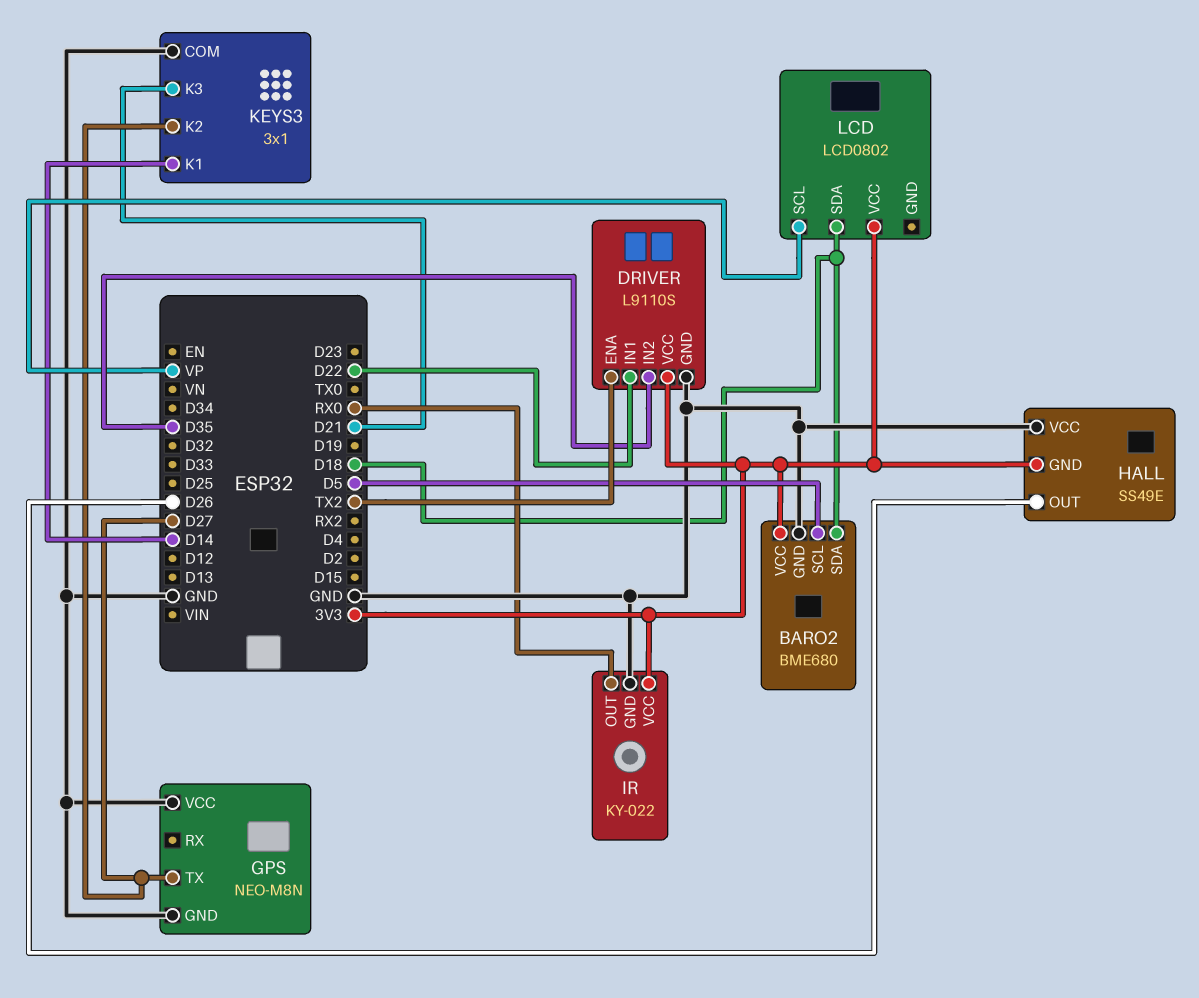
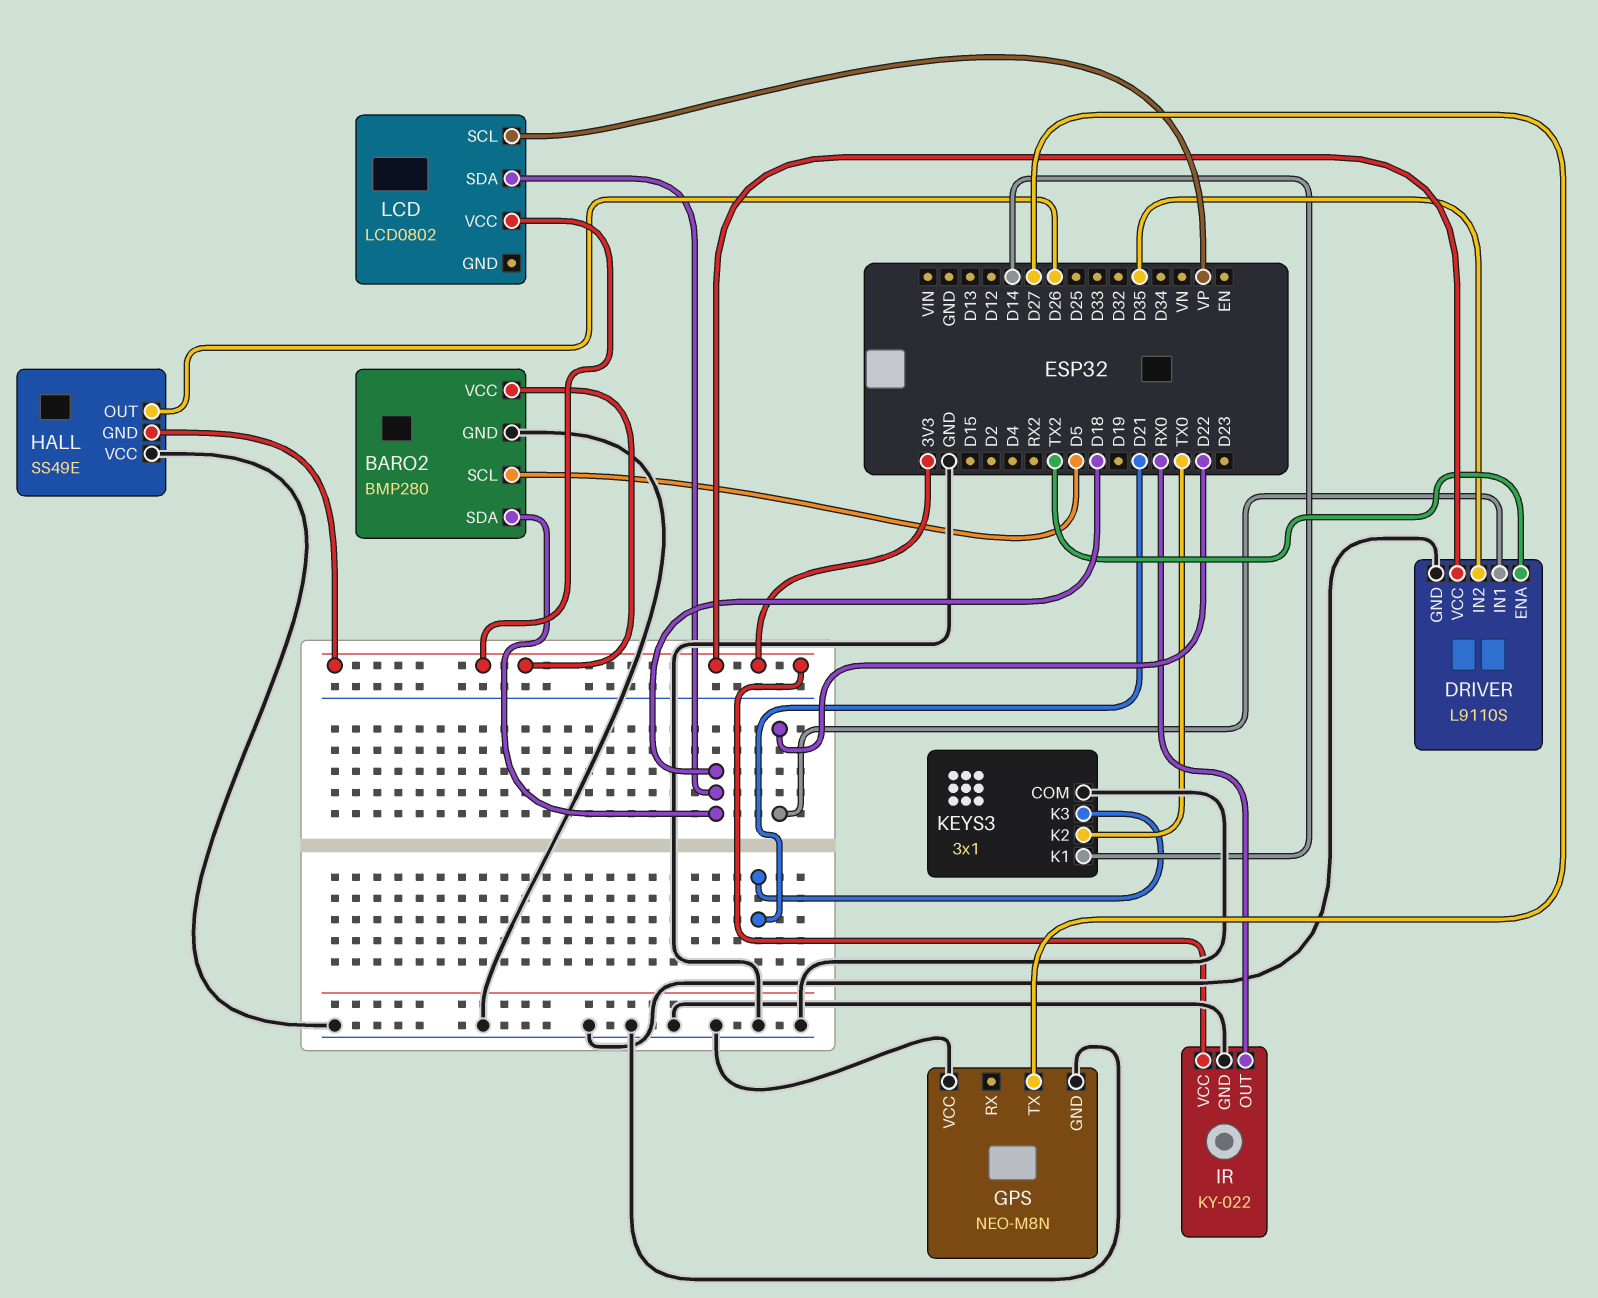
BARO2: BME680 -> BMP280
KEYS3 pin K2: D27 -> TX0

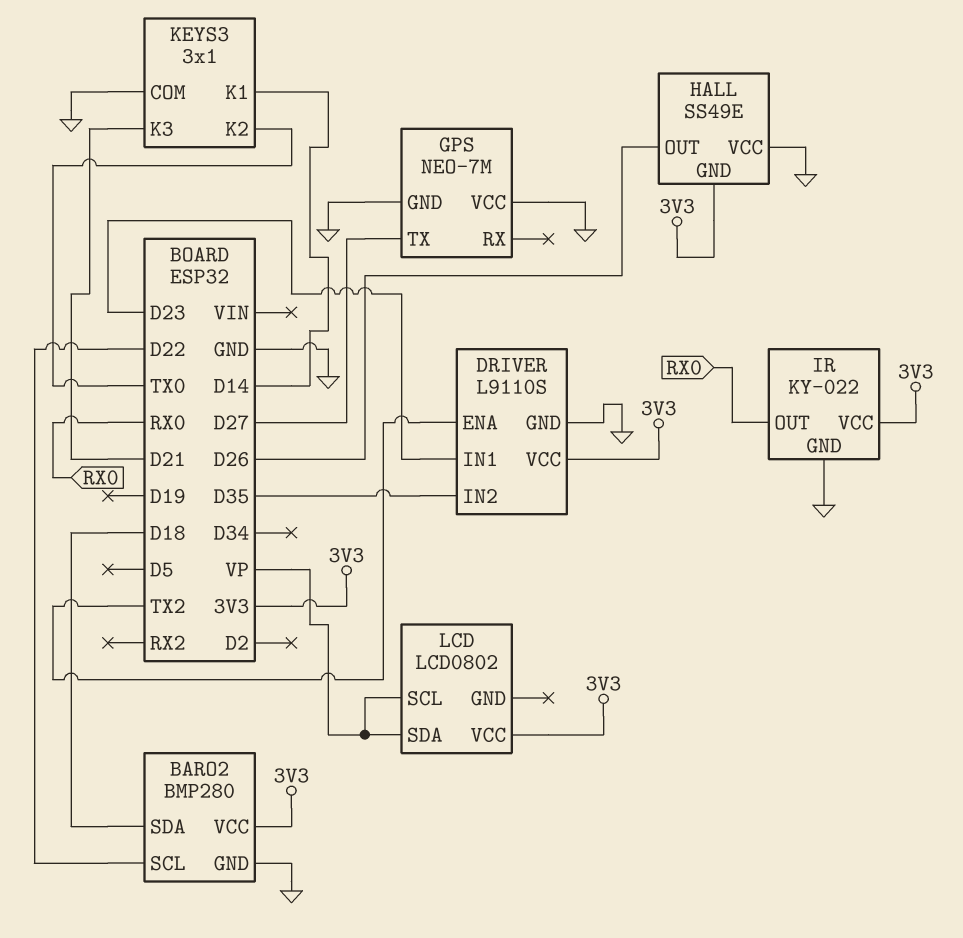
BARO2 pin SCL: D5 -> D22
DRIVER pin IN1: D22 -> D23
GPS: NEO-M8N -> NEO-7M
LCD pin SDA: D18 -> VP

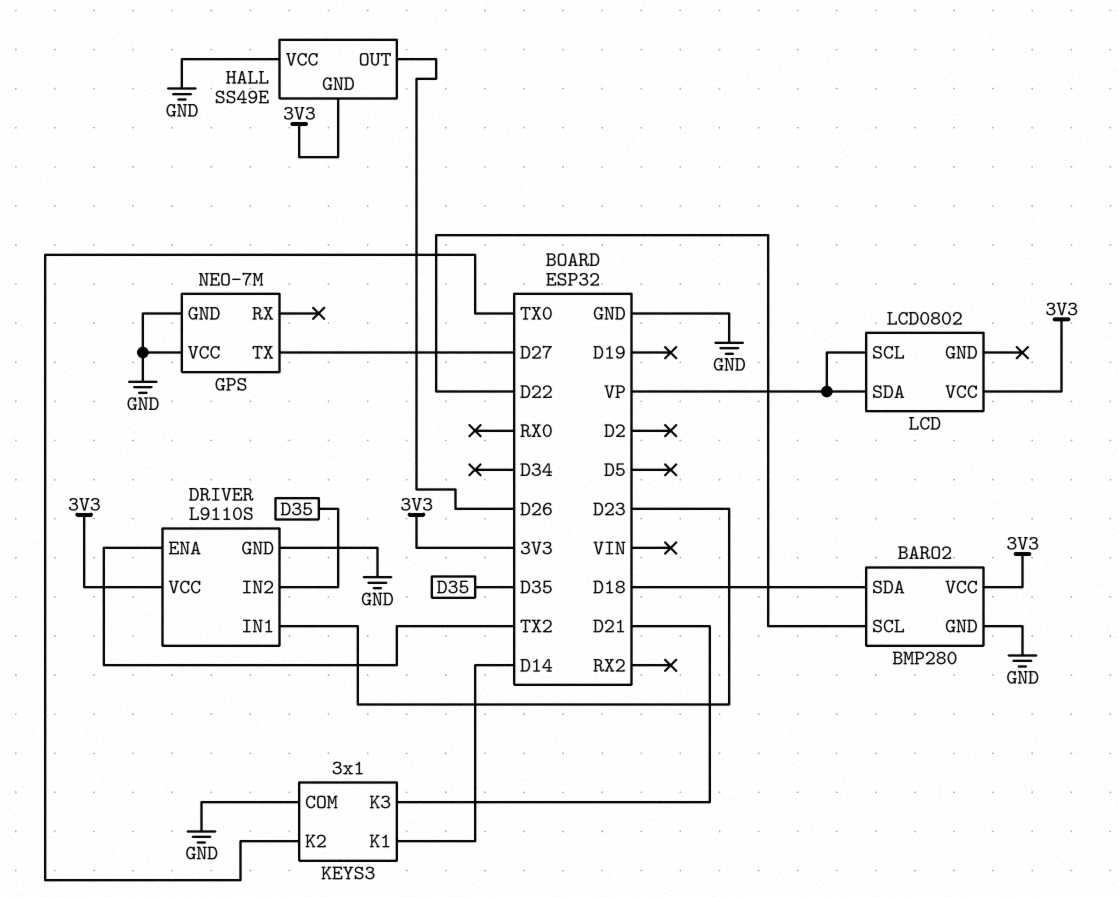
IR: KY-022 -> none
IR pin GND: GND -> none
IR pin OUT: RX0 -> none
IR pin VCC: 3V3 -> none

